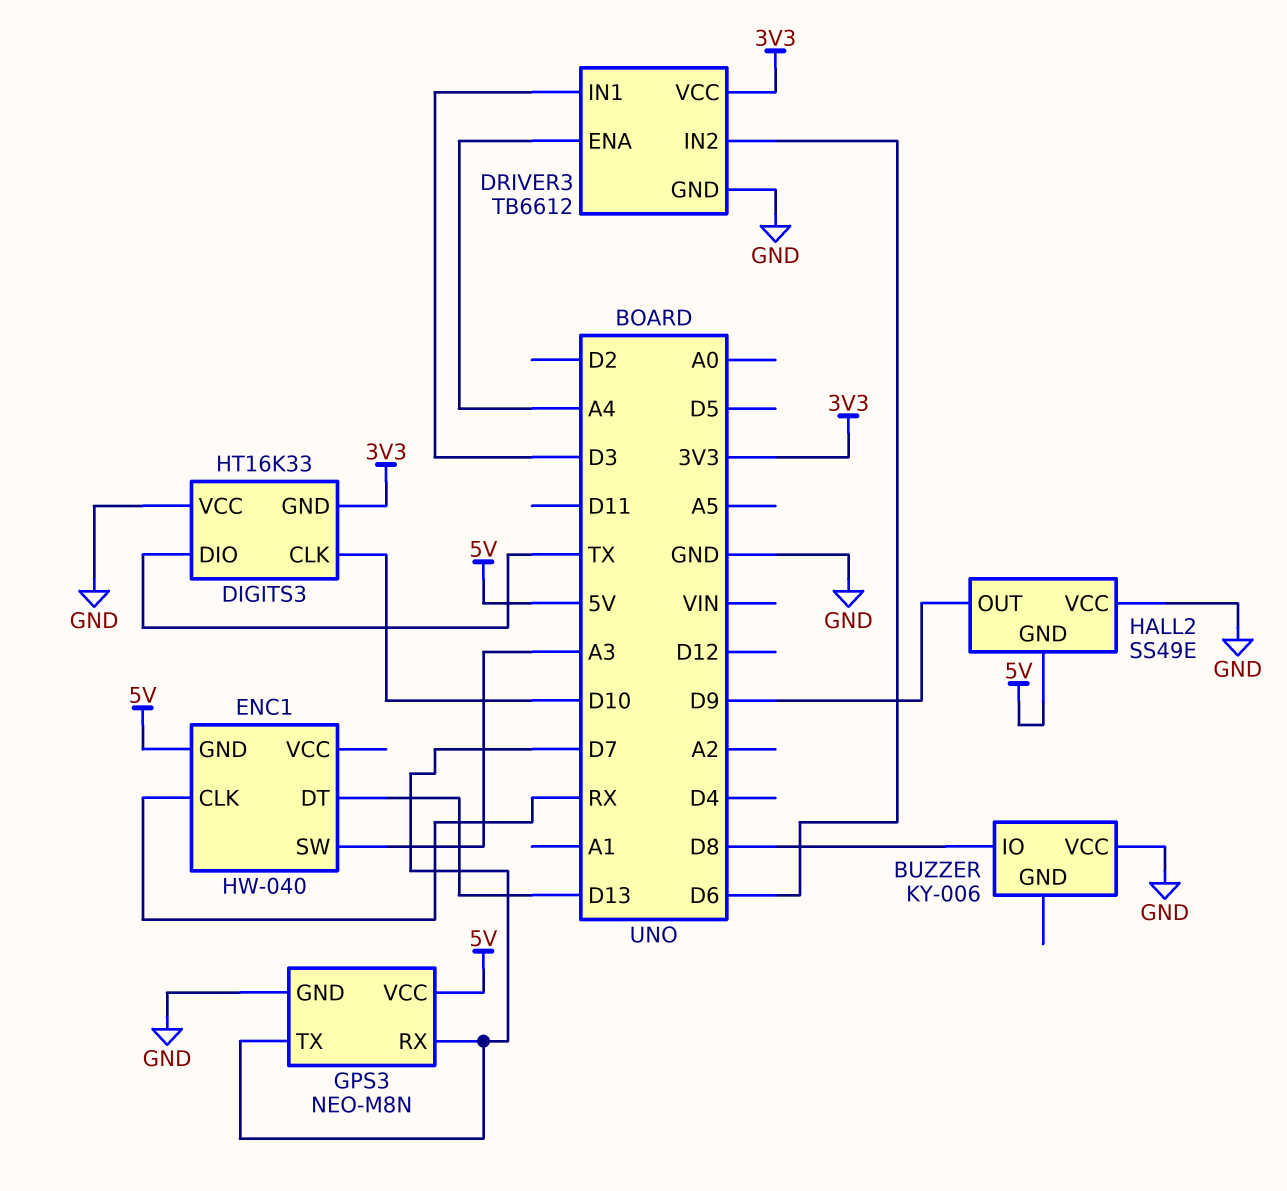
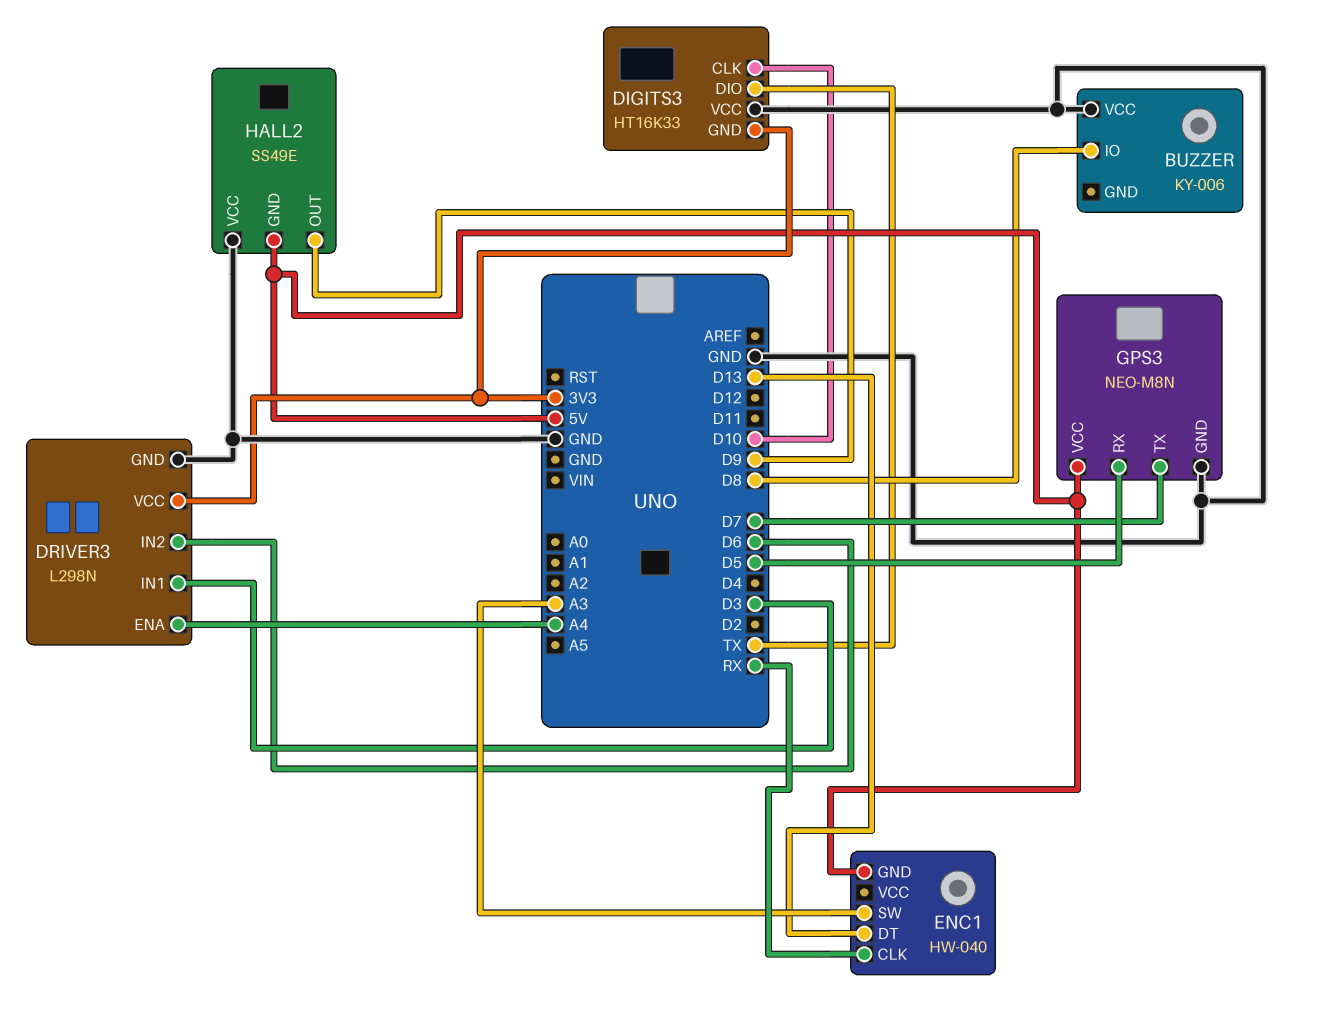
DRIVER3: TB6612 -> L298N
GPS3 pin RX: D7 -> D5

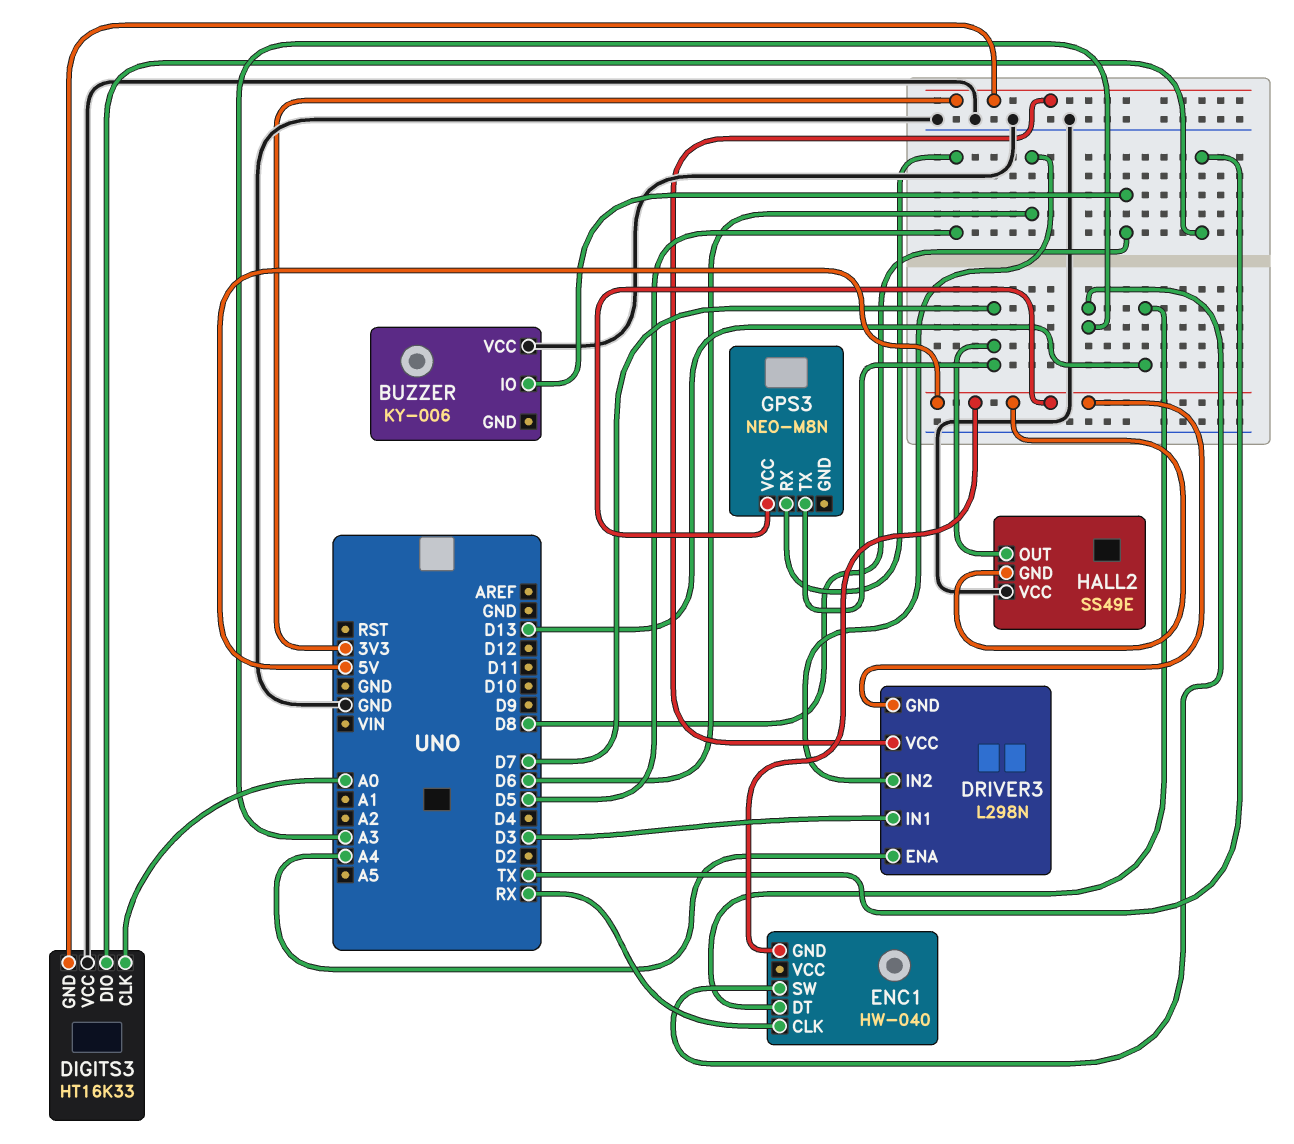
DIGITS3 pin CLK: D10 -> A0
DRIVER3 pin GND: GND -> 5V
GPS3 pin GND: GND -> none
HALL2 pin OUT: D9 -> D7

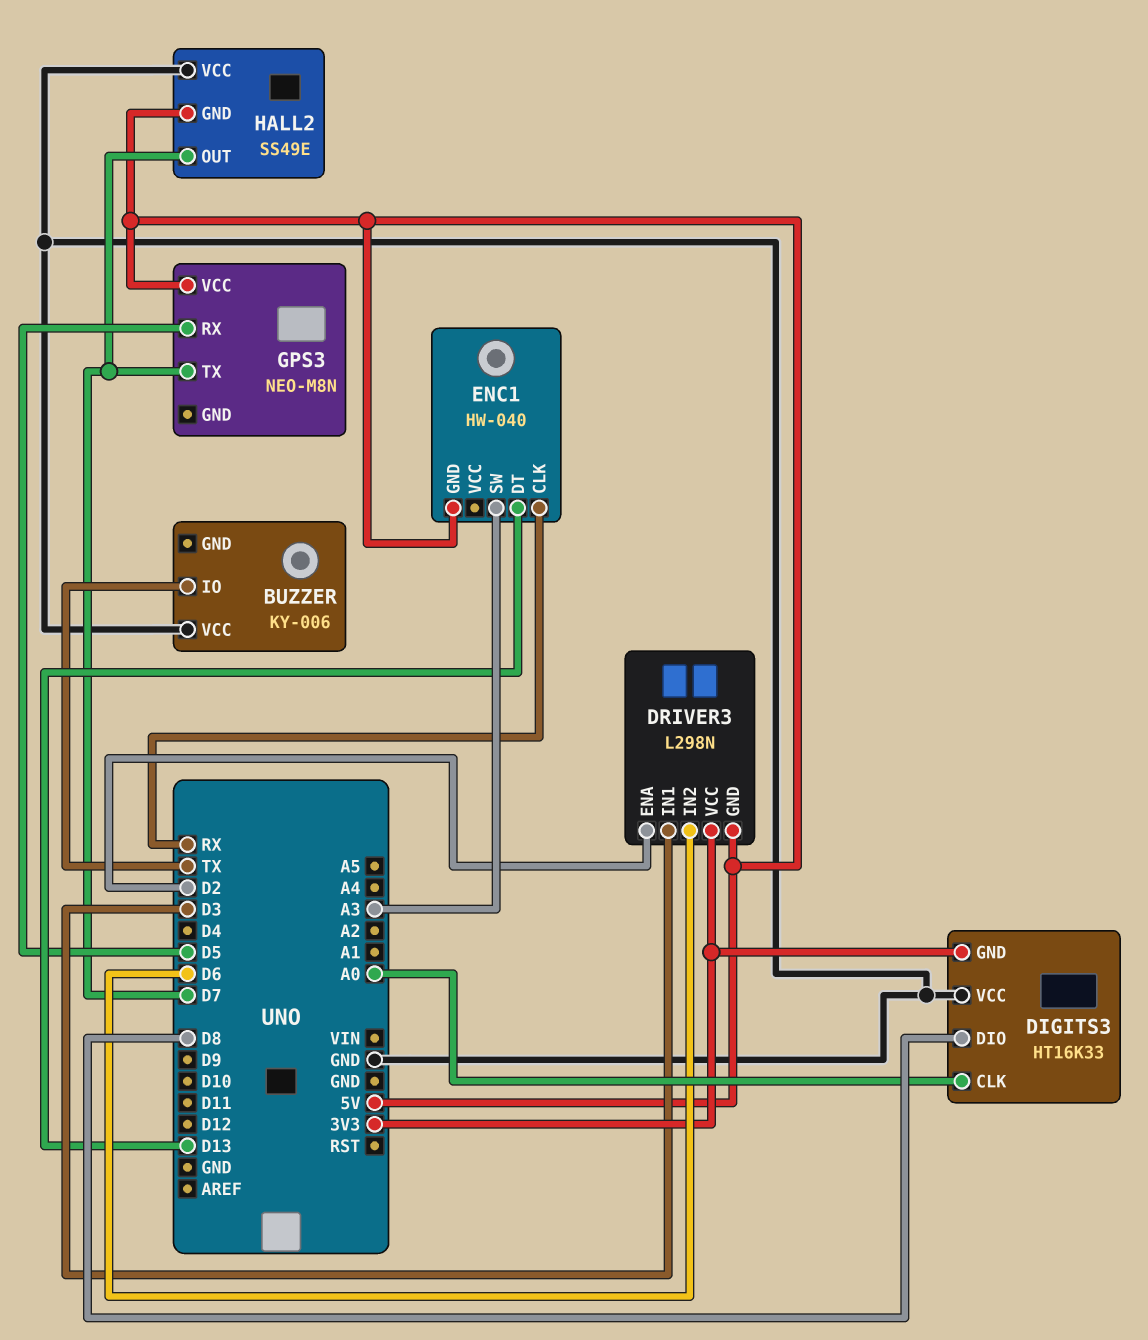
BUZZER pin IO: D8 -> TX
DIGITS3 pin DIO: TX -> D8
DRIVER3 pin ENA: A4 -> D2

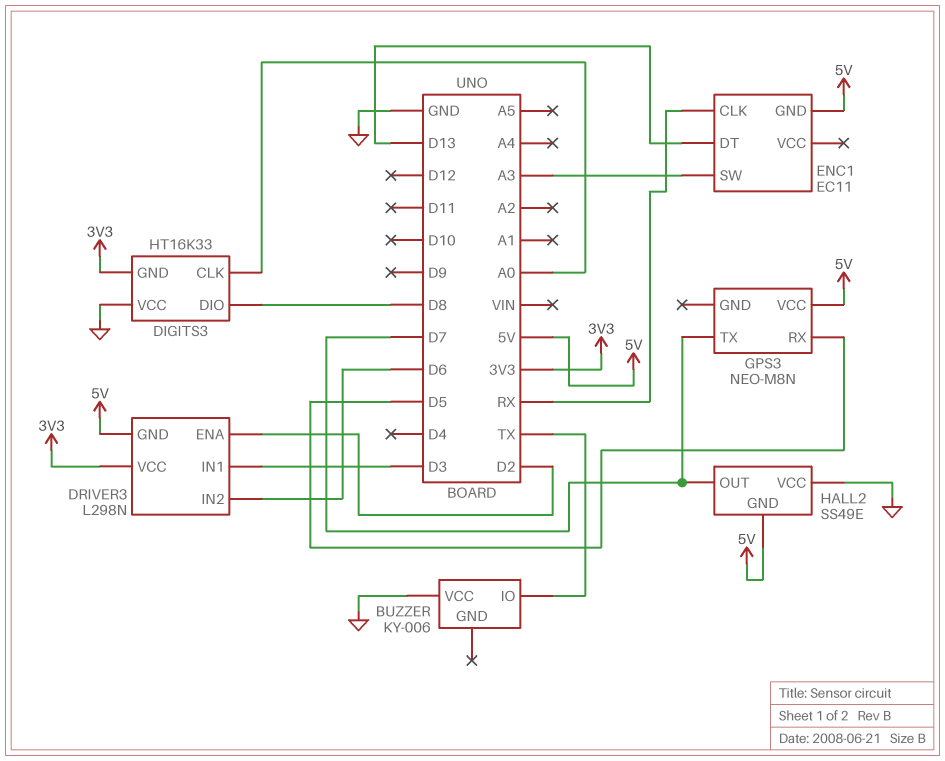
ENC1: HW-040 -> EC11

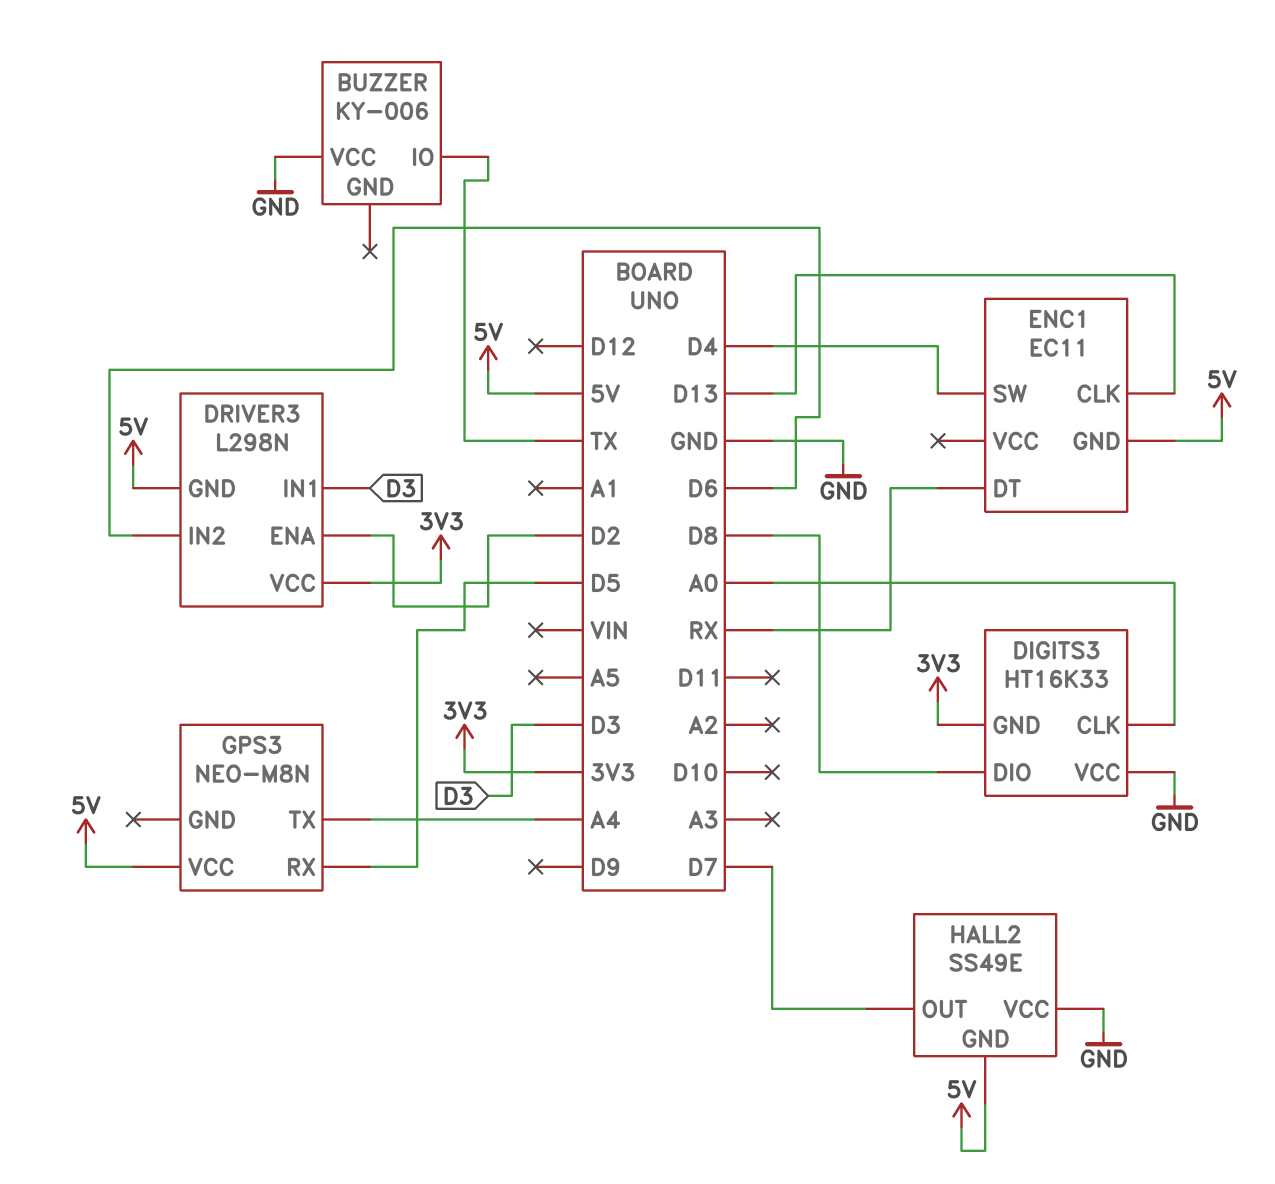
ENC1 pin CLK: RX -> D13
ENC1 pin DT: D13 -> RX
ENC1 pin SW: A3 -> D4
GPS3 pin TX: D7 -> A4

